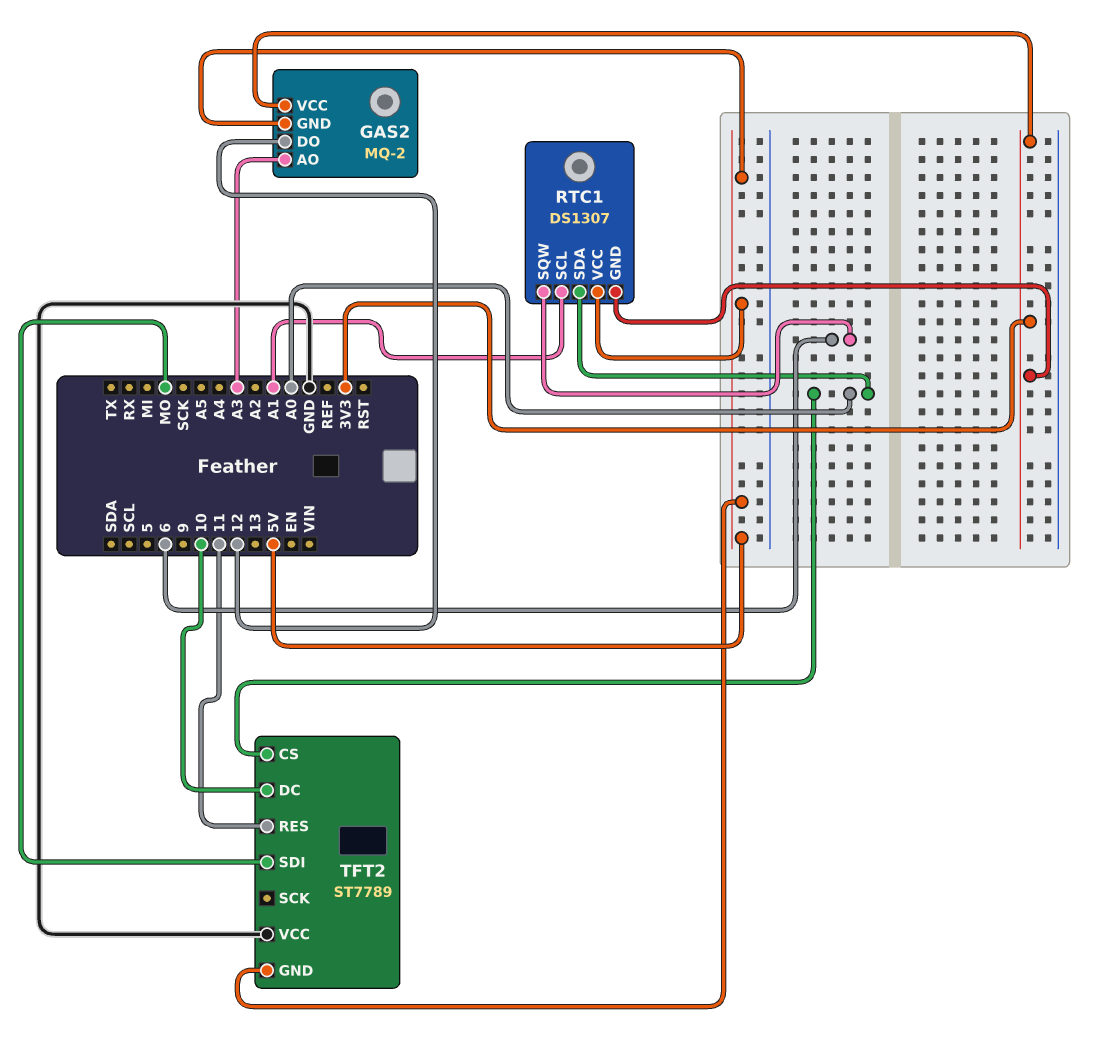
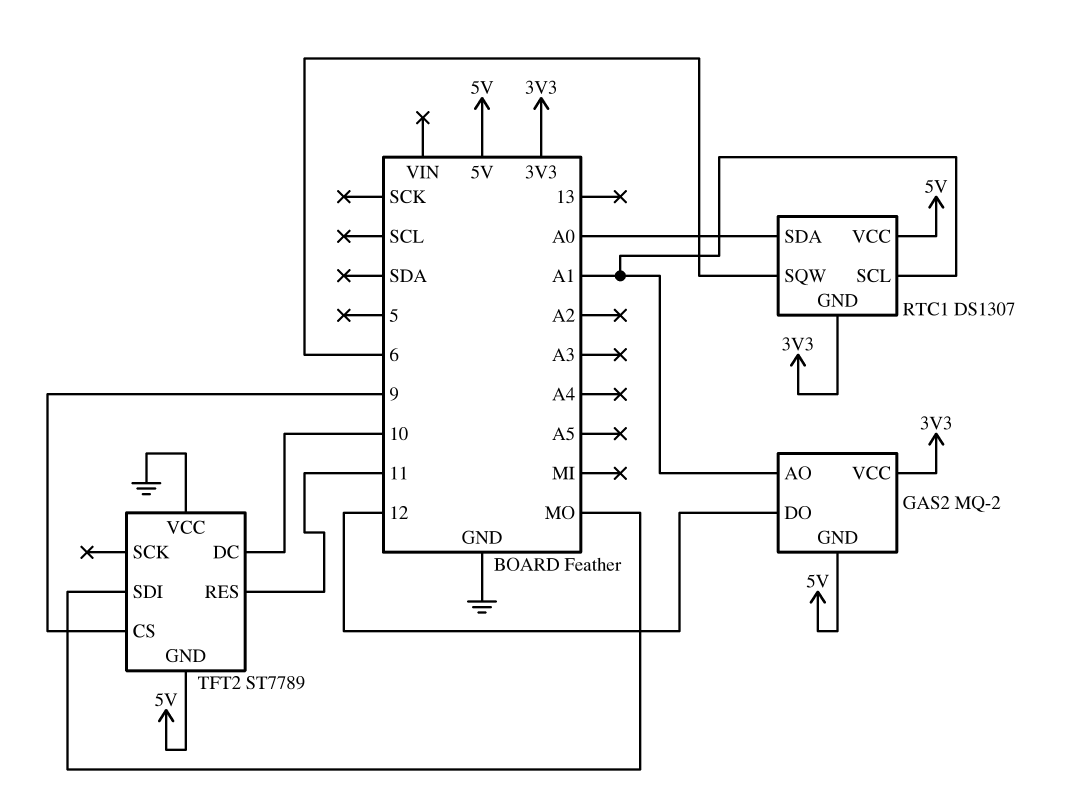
GAS2 pin AO: A3 -> A1
TFT2 pin CS: A0 -> 9

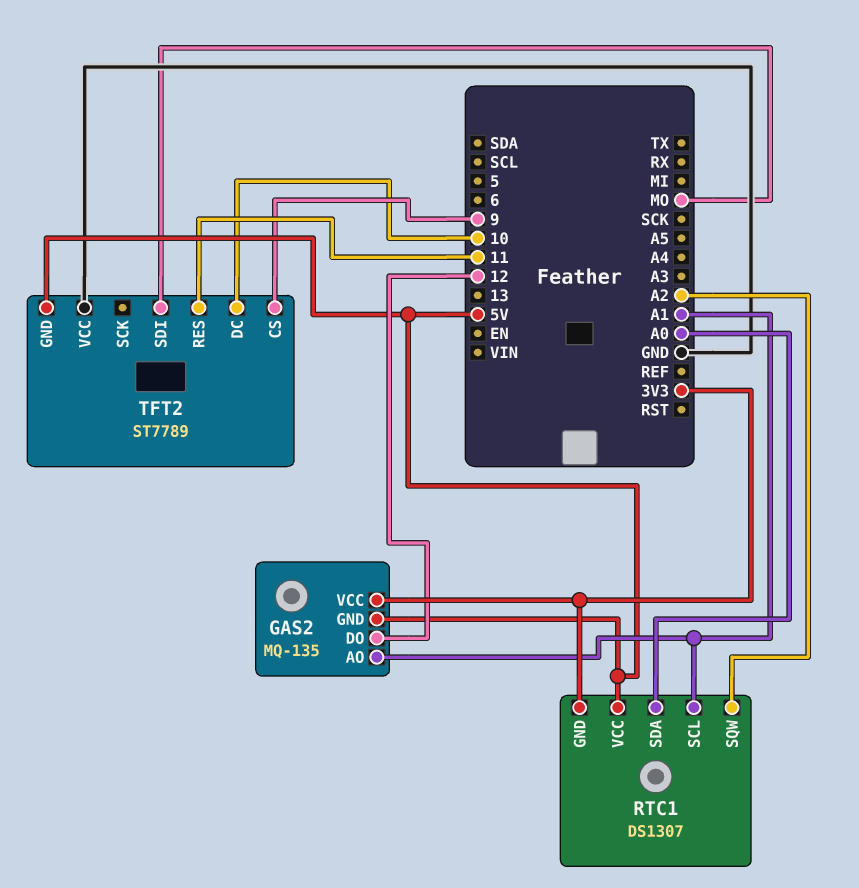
GAS2: MQ-2 -> MQ-135
RTC1 pin SQW: 6 -> A2

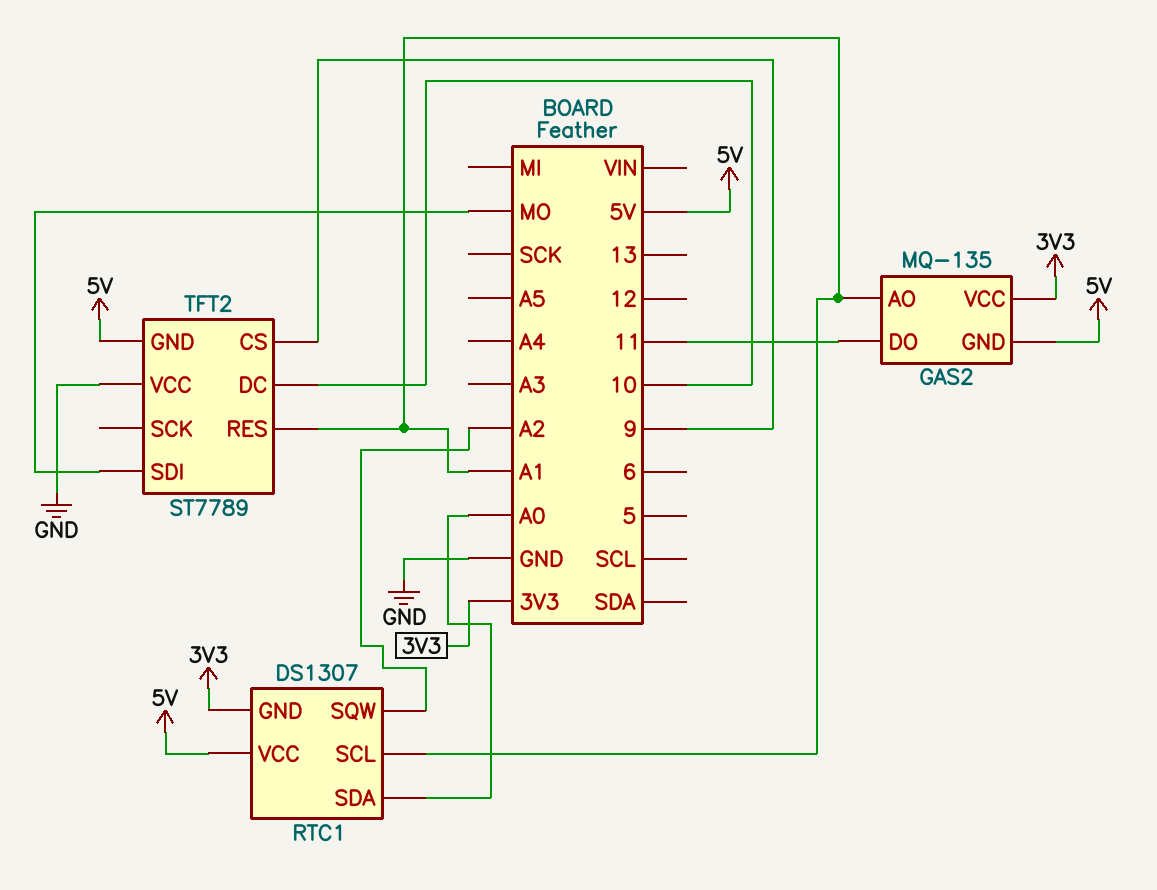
GAS2 pin DO: 12 -> 11
TFT2 pin RES: 11 -> A1

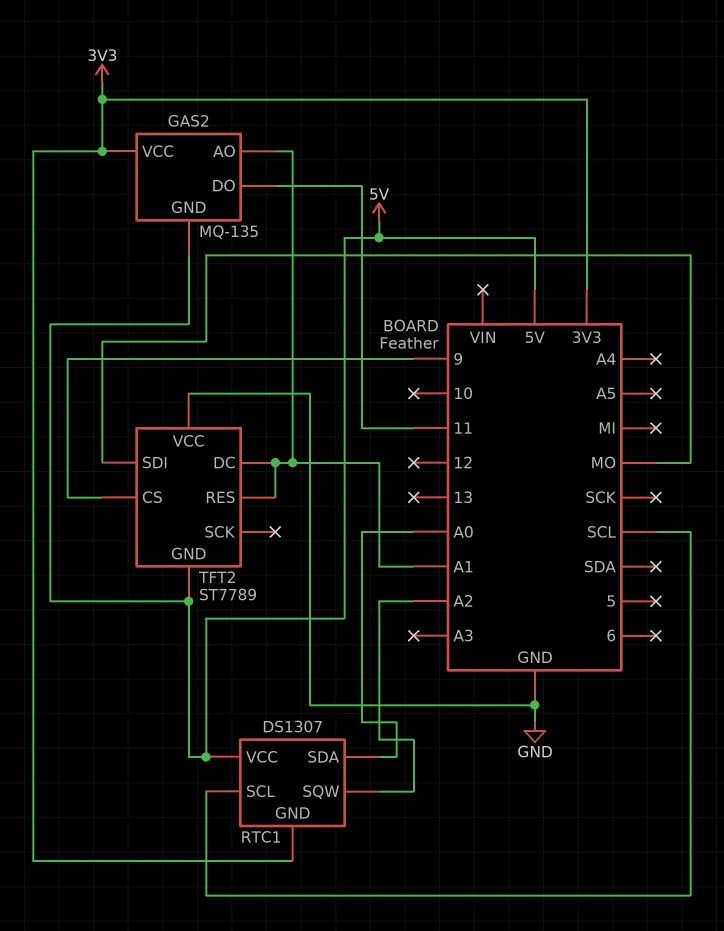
RTC1 pin SCL: A1 -> SCL
TFT2 pin DC: 10 -> A1

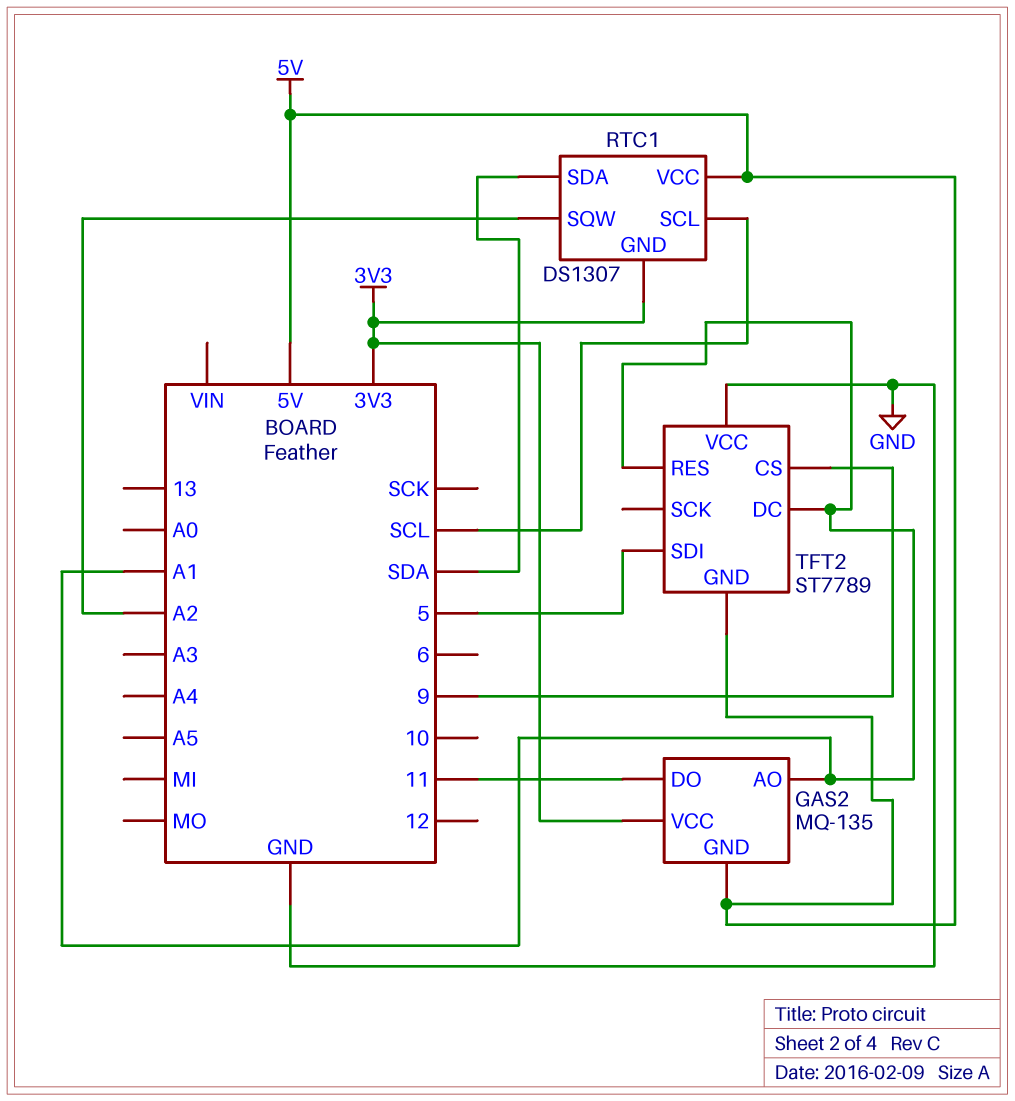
RTC1 pin SDA: A0 -> SDA
TFT2 pin SDI: MO -> 5

